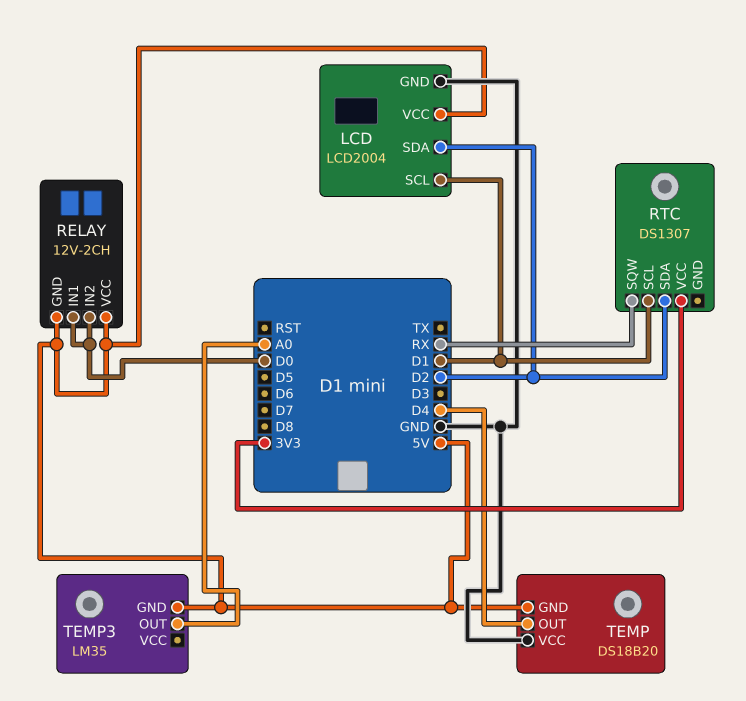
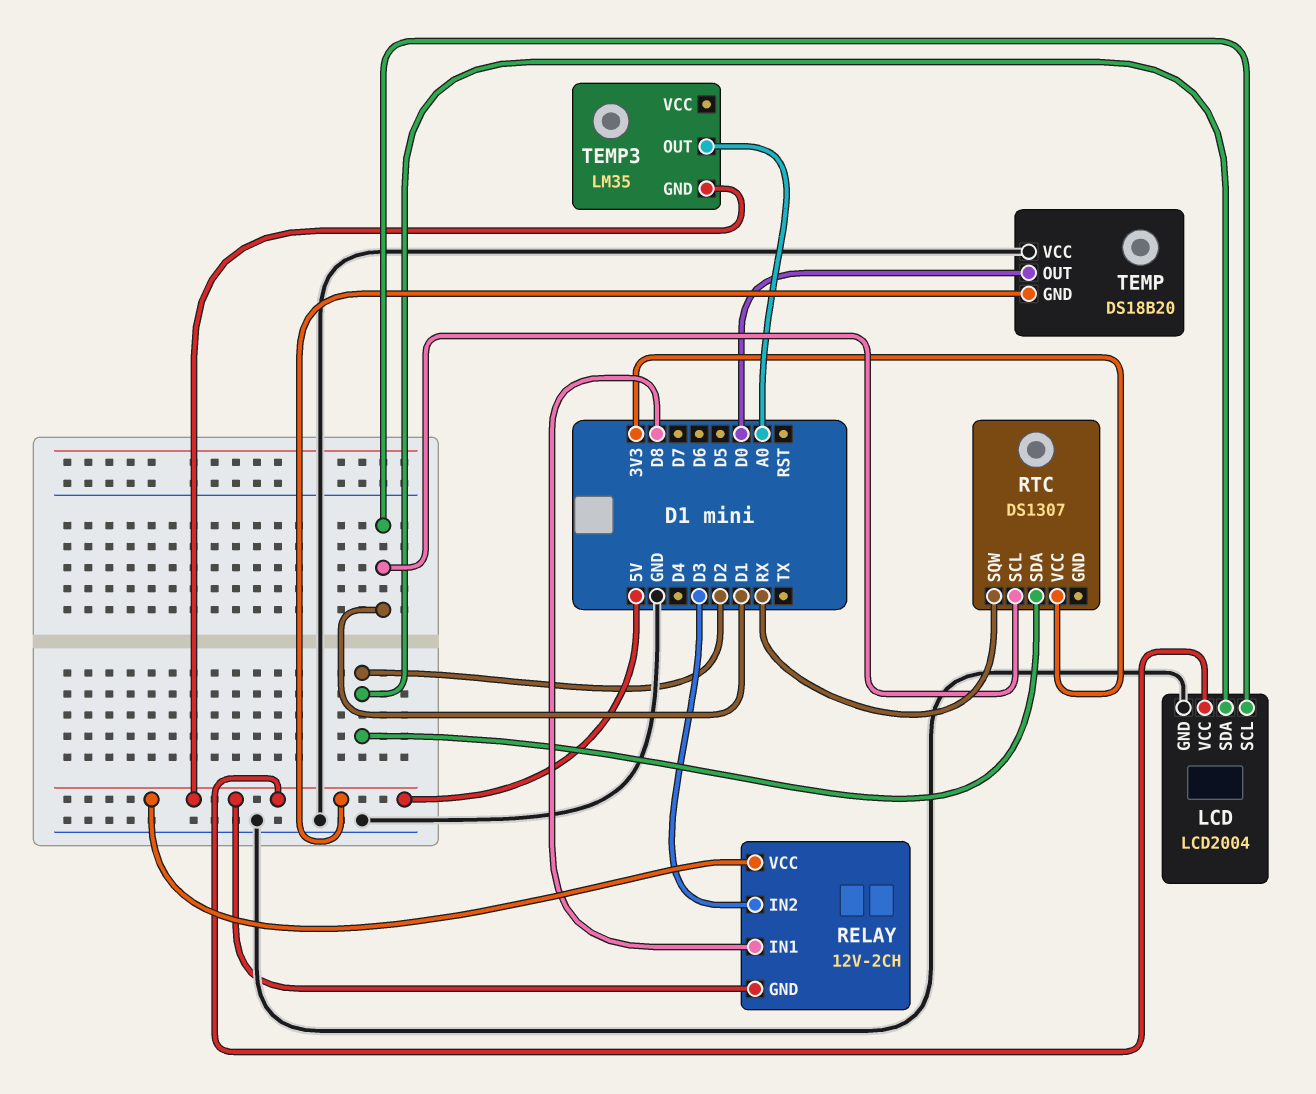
RELAY pin IN1: D0 -> D8
RELAY pin IN2: D0 -> D3
TEMP pin OUT: D4 -> D0

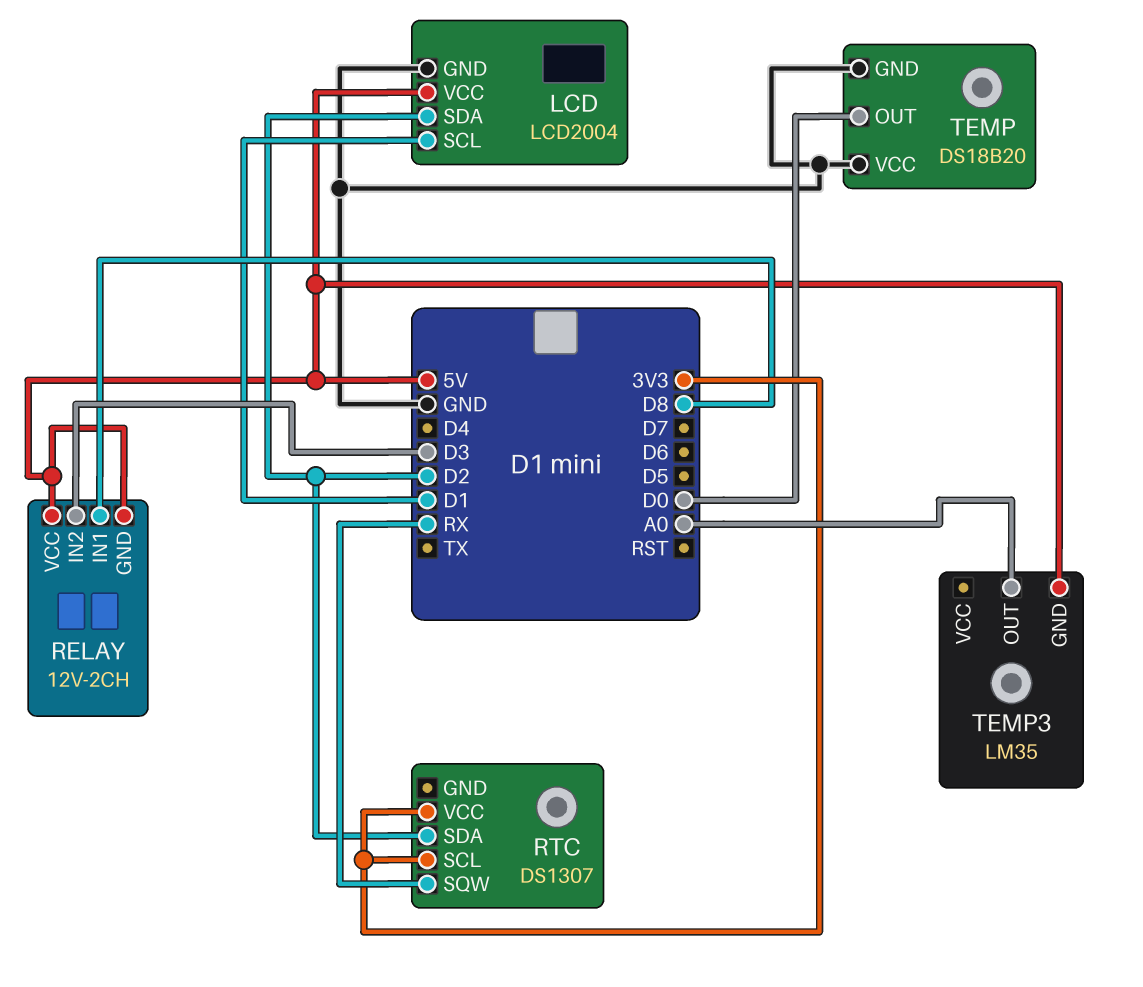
RTC pin SCL: D1 -> 3V3
TEMP pin GND: 5V -> GND

